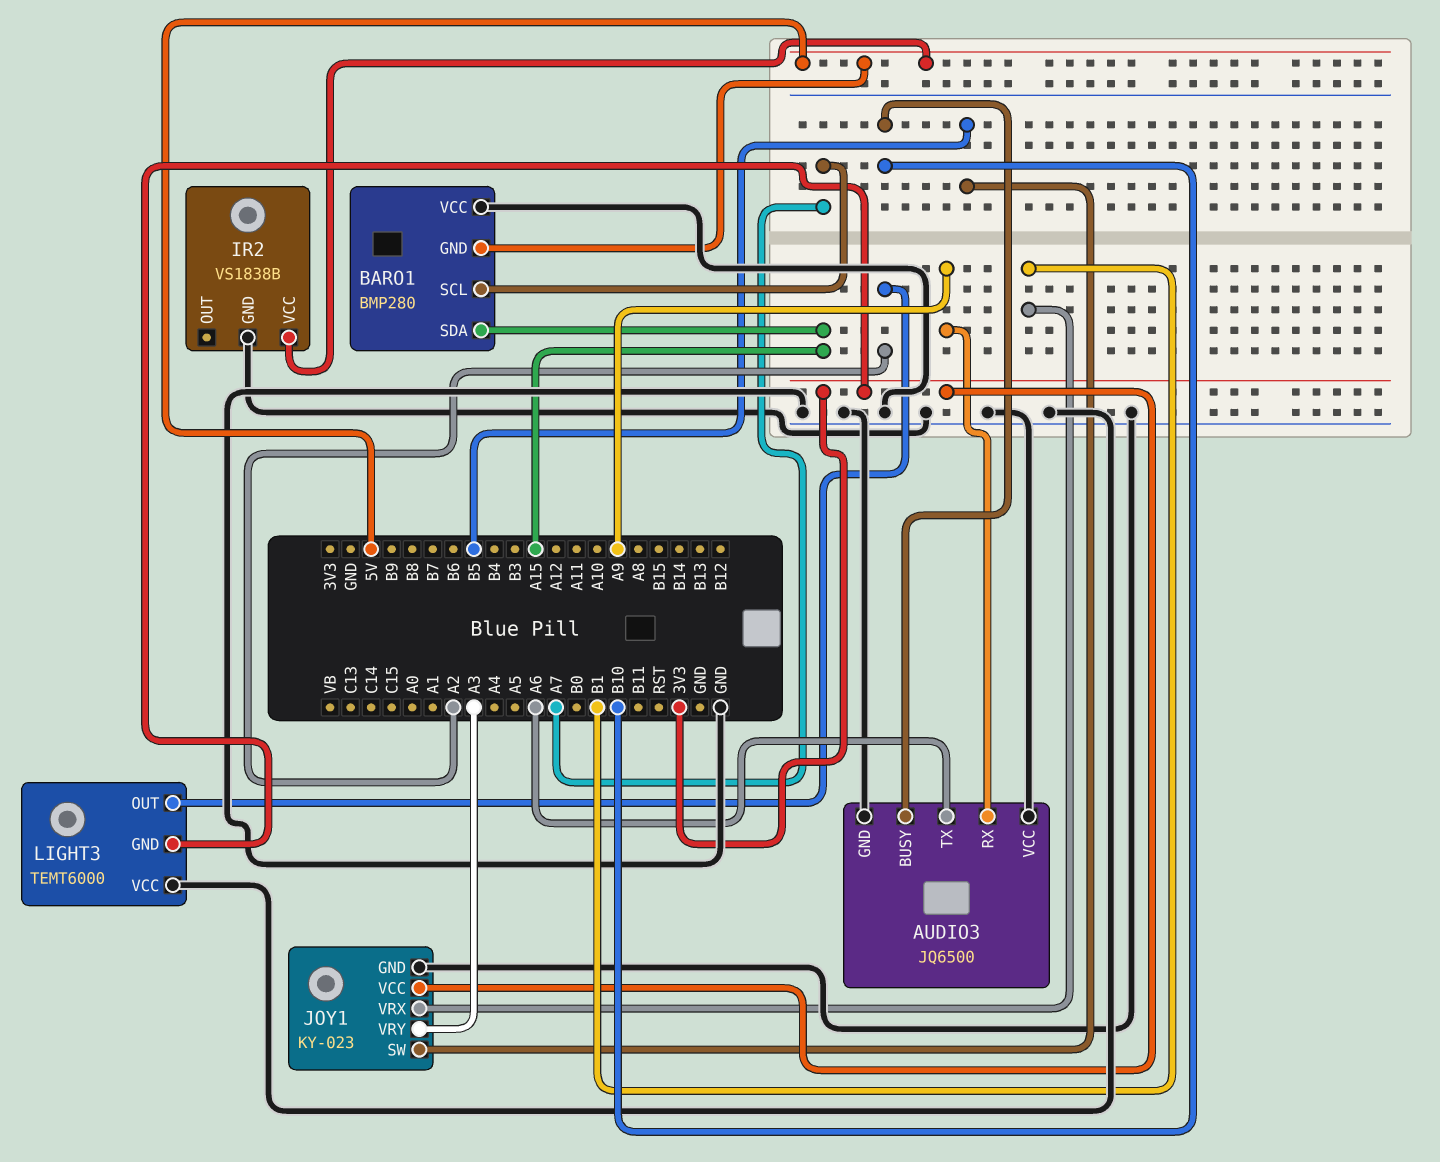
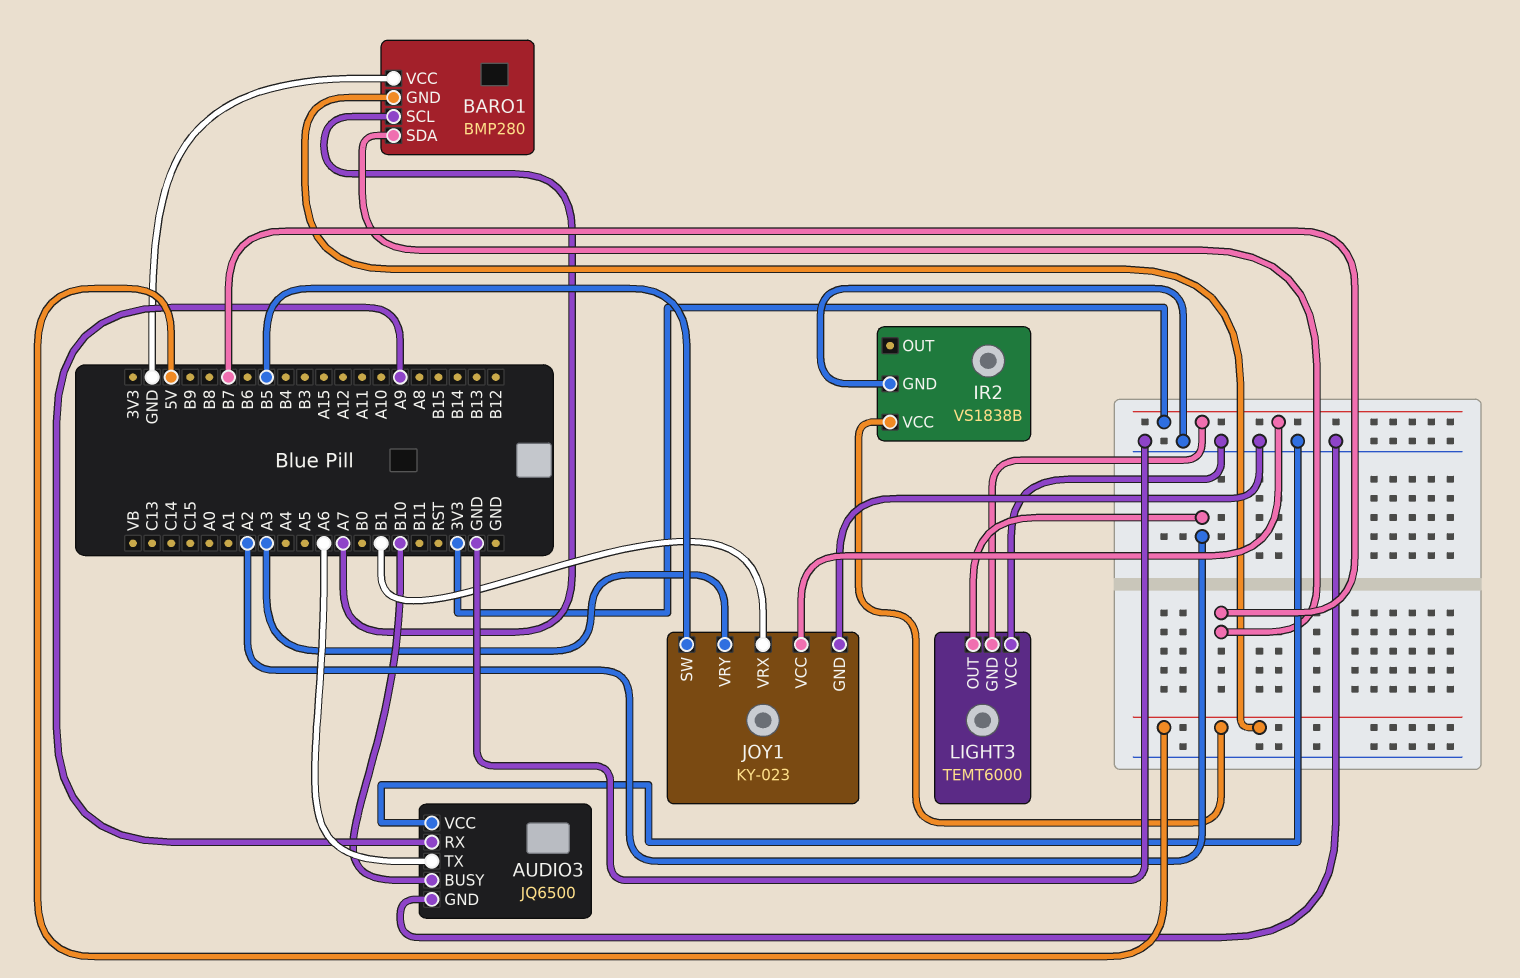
BARO1 pin SDA: A15 -> B7

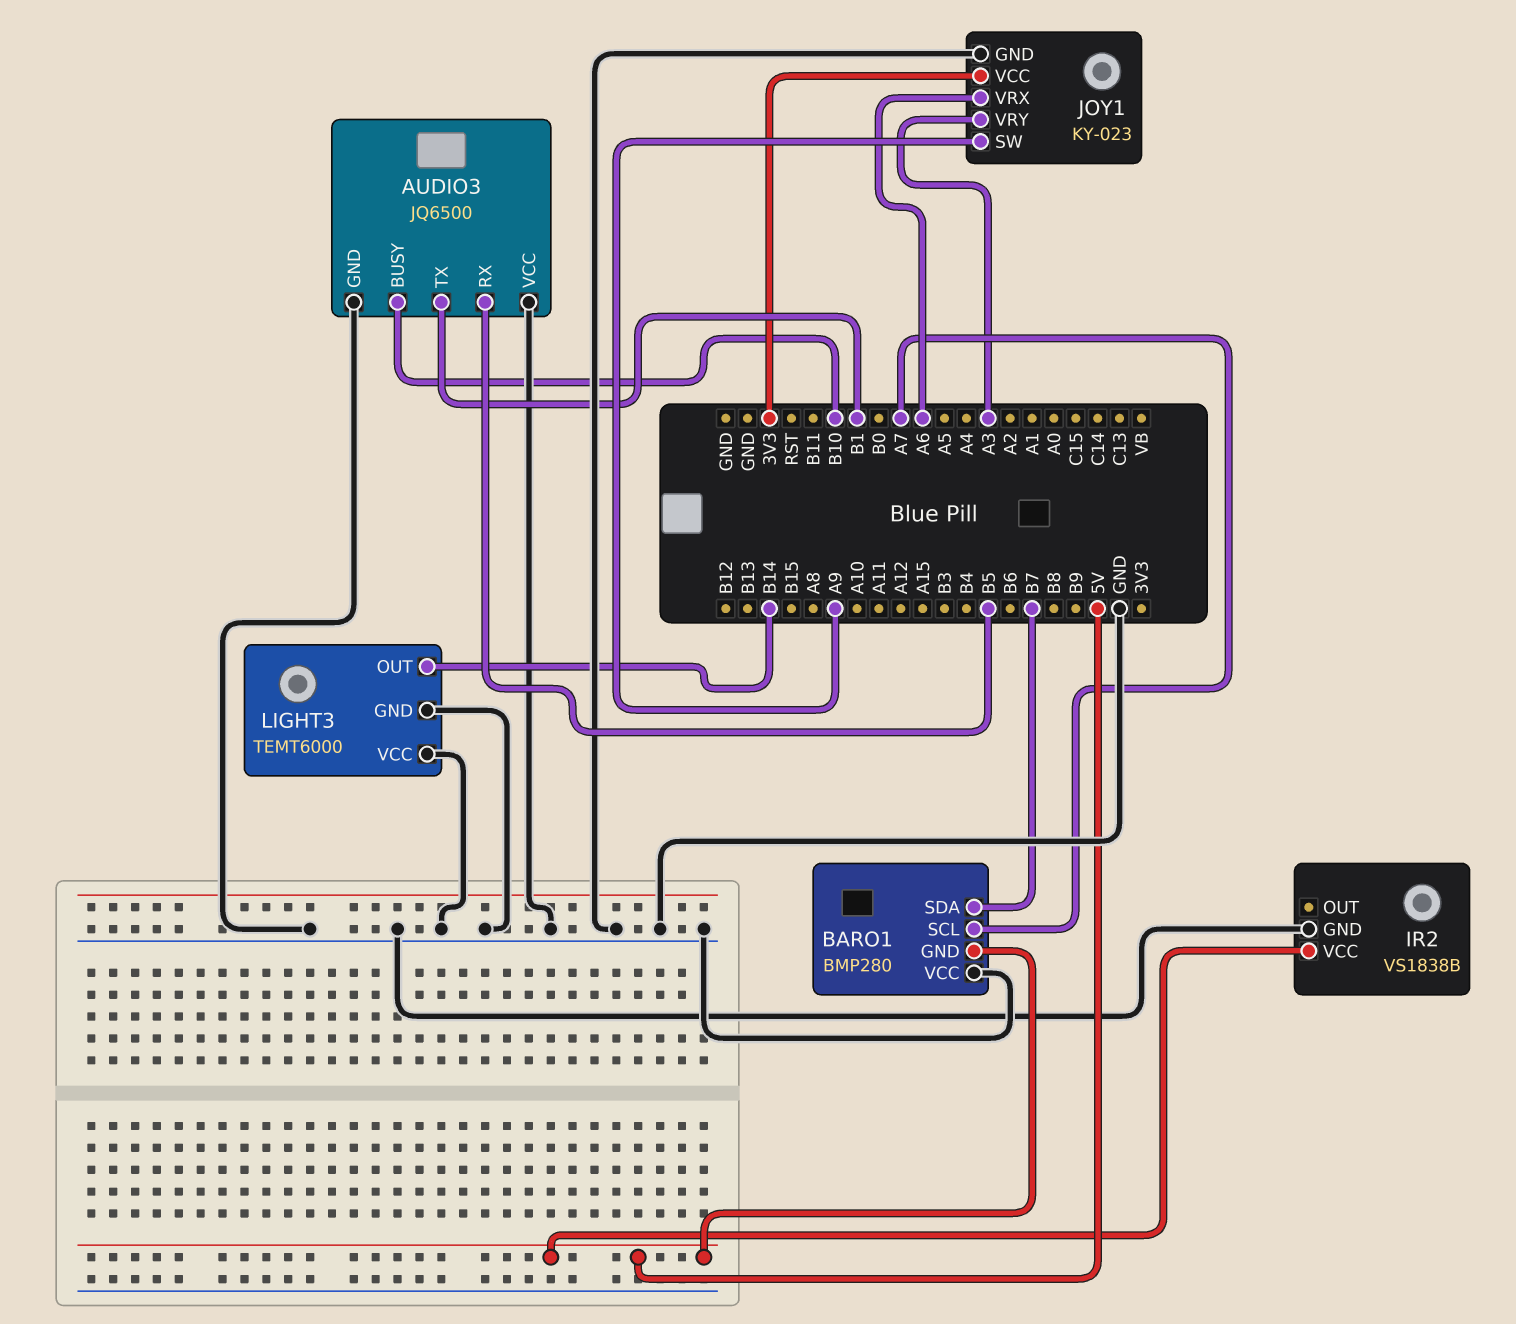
AUDIO3 pin RX: A9 -> B5
AUDIO3 pin TX: A6 -> B1
JOY1 pin SW: B5 -> A9
JOY1 pin VRX: B1 -> A6
LIGHT3 pin GND: 3V3 -> GND
LIGHT3 pin OUT: A2 -> B14

